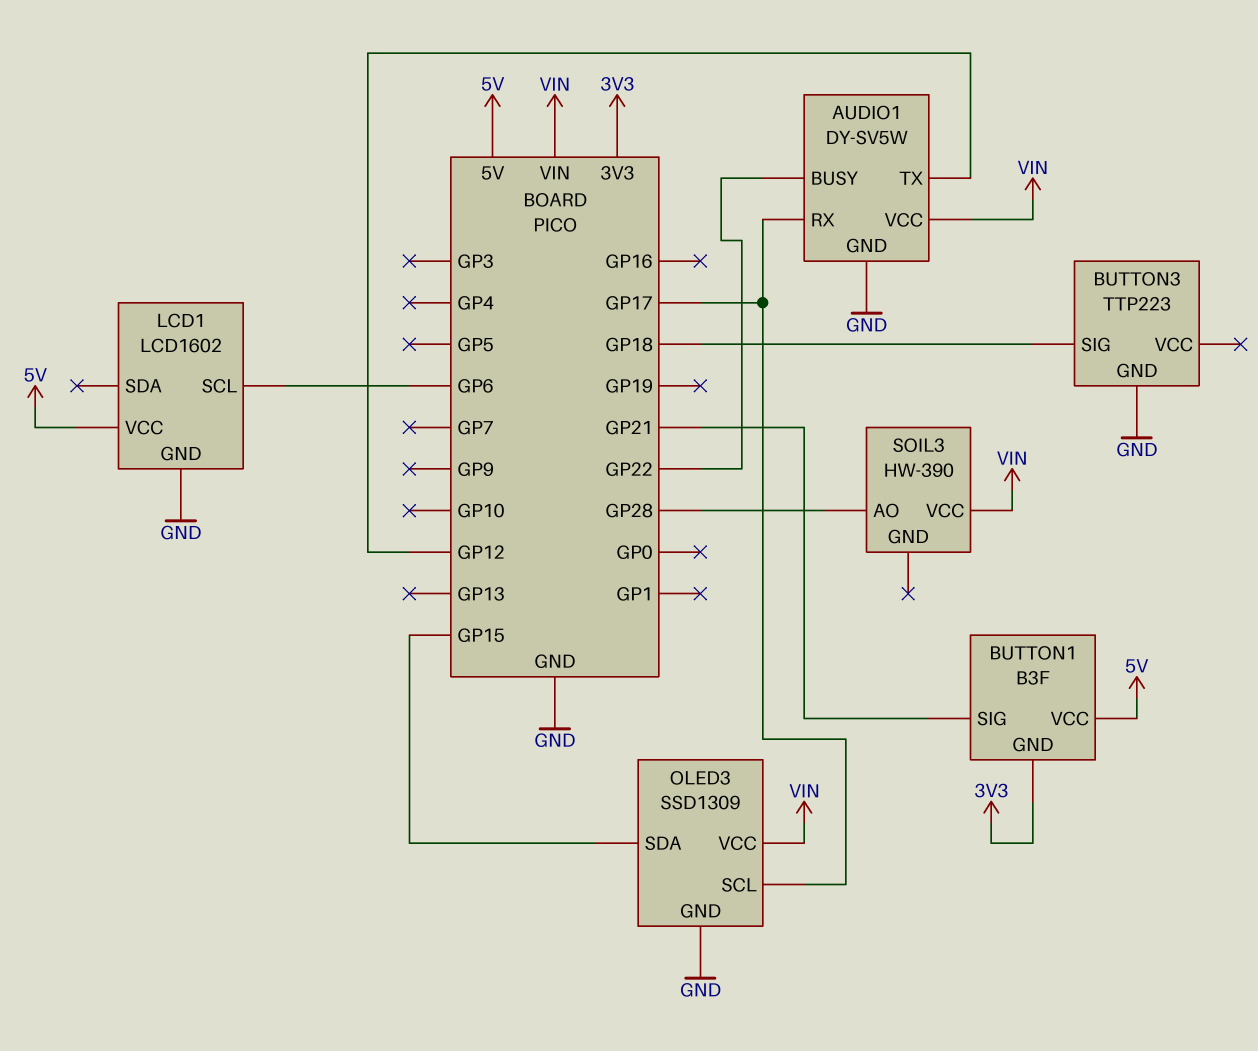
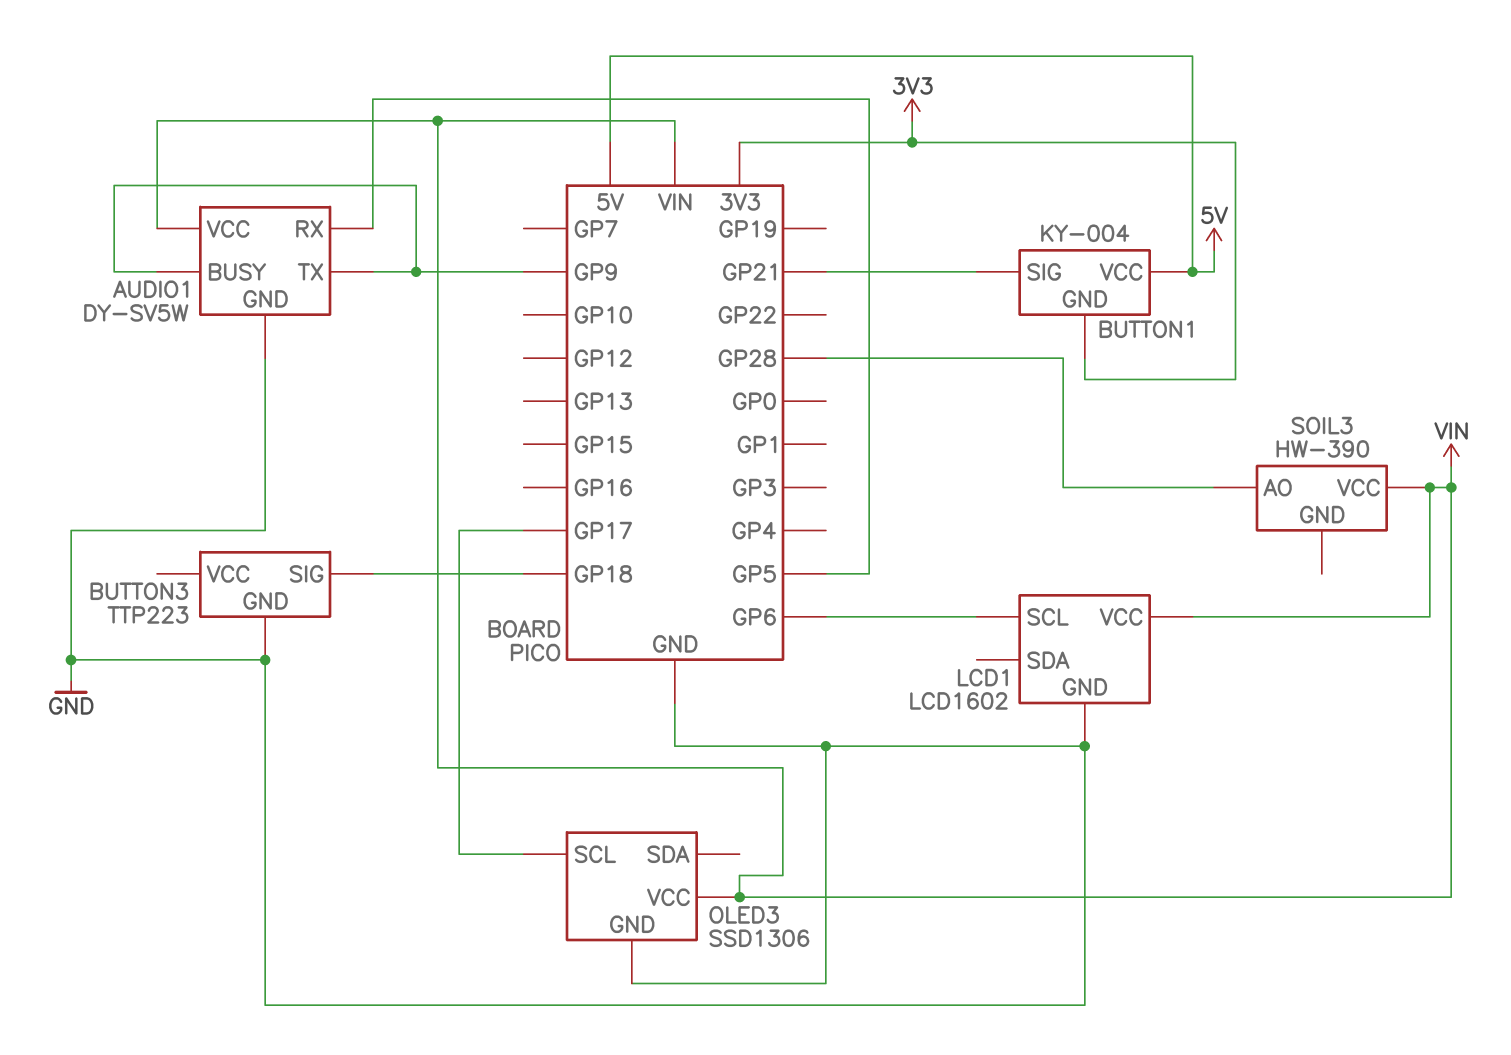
AUDIO1 pin BUSY: GP22 -> GP9
AUDIO1 pin RX: GP17 -> GP5
AUDIO1 pin TX: GP12 -> GP9
BUTTON1: B3F -> KY-004
LCD1 pin VCC: 5V -> VIN
OLED3: SSD1309 -> SSD1306
OLED3 pin SDA: GP15 -> none

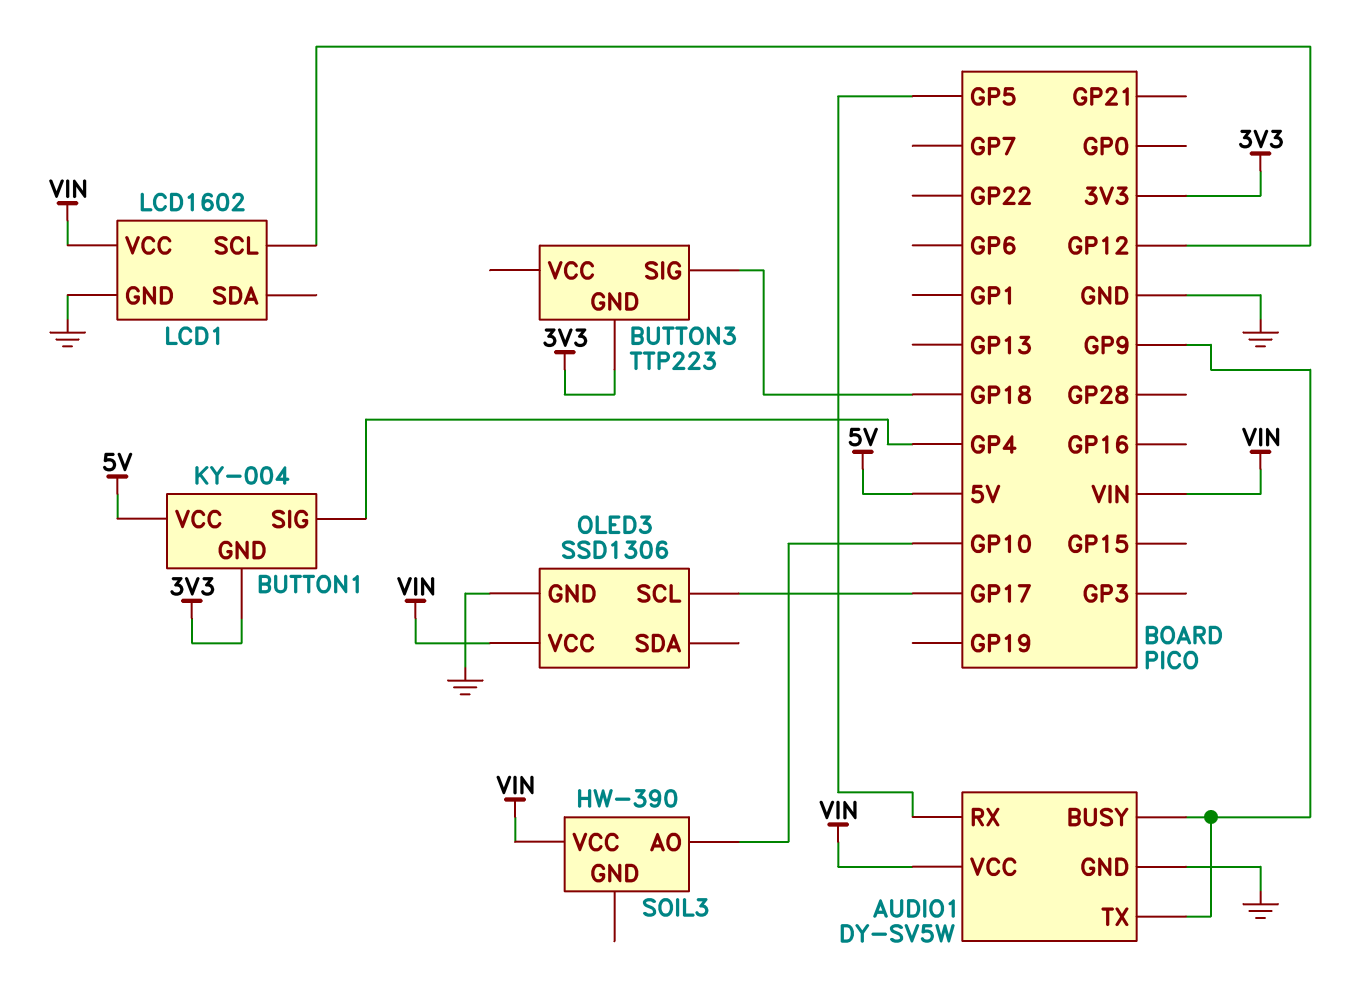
BUTTON1 pin SIG: GP21 -> GP4
BUTTON3 pin GND: GND -> 3V3
LCD1 pin SCL: GP6 -> GP12
SOIL3 pin AO: GP28 -> GP10

